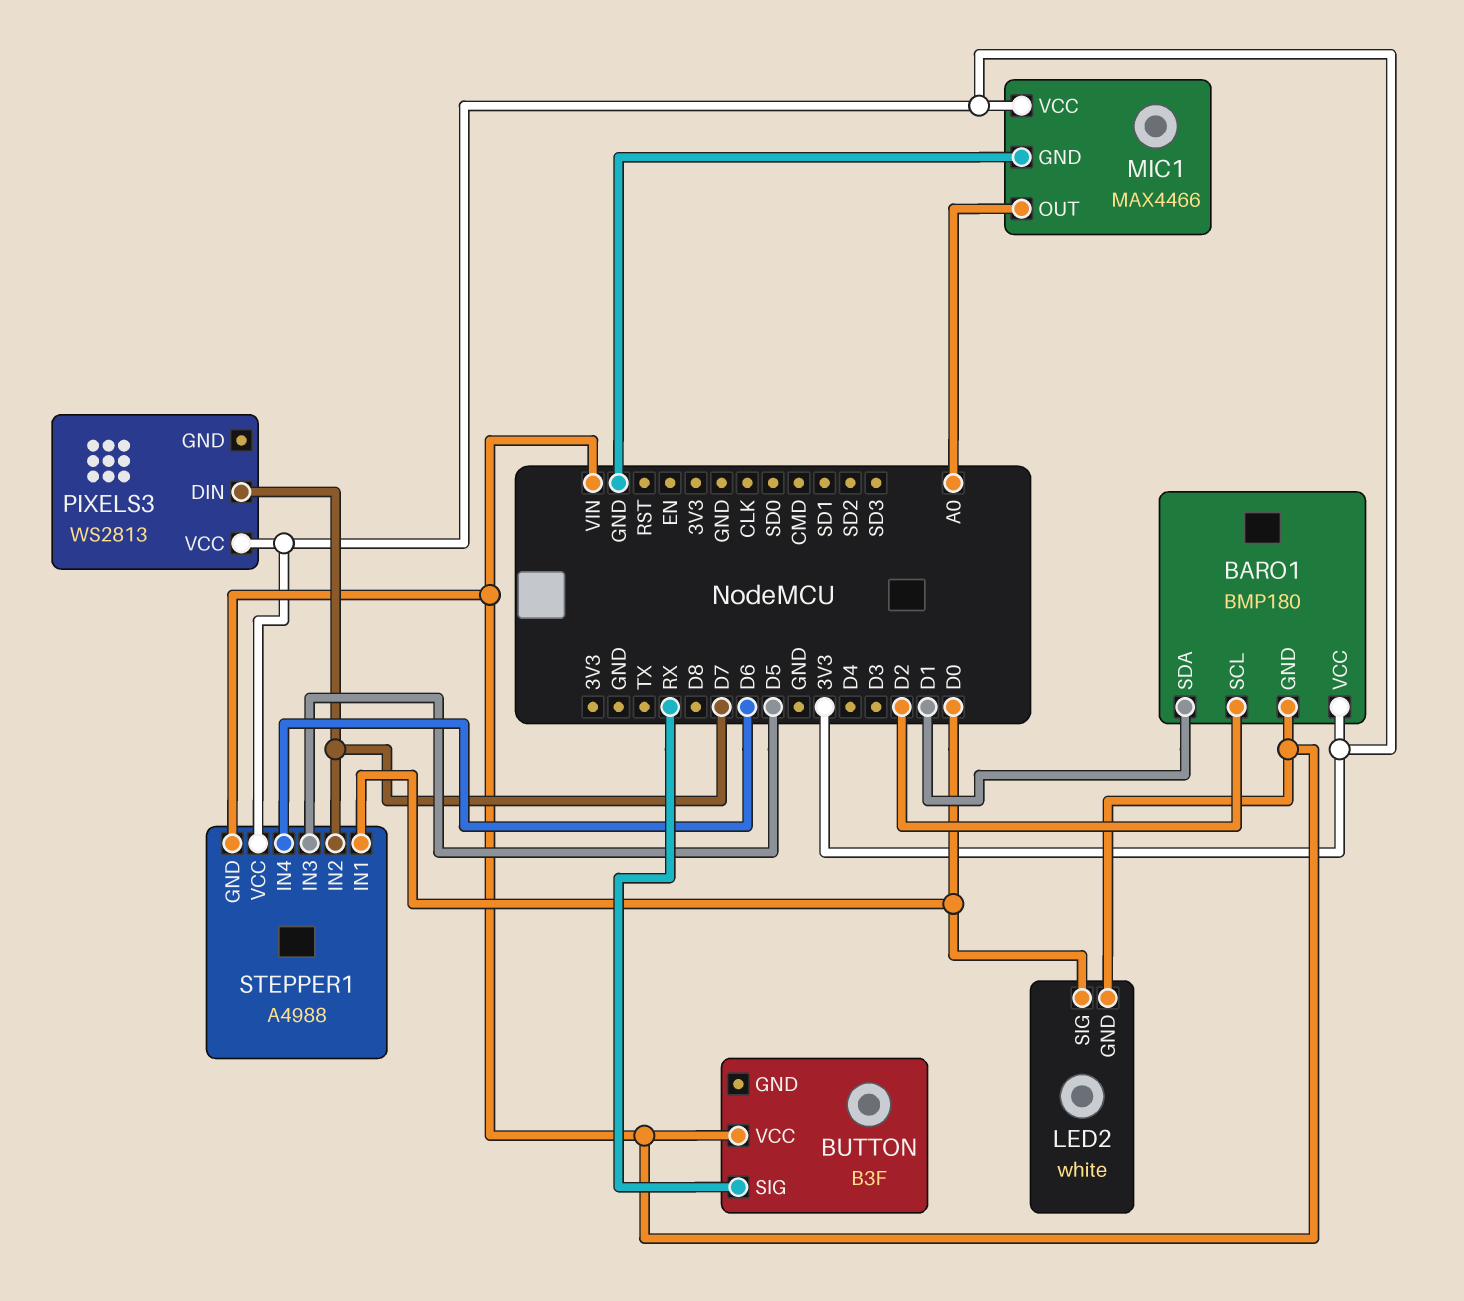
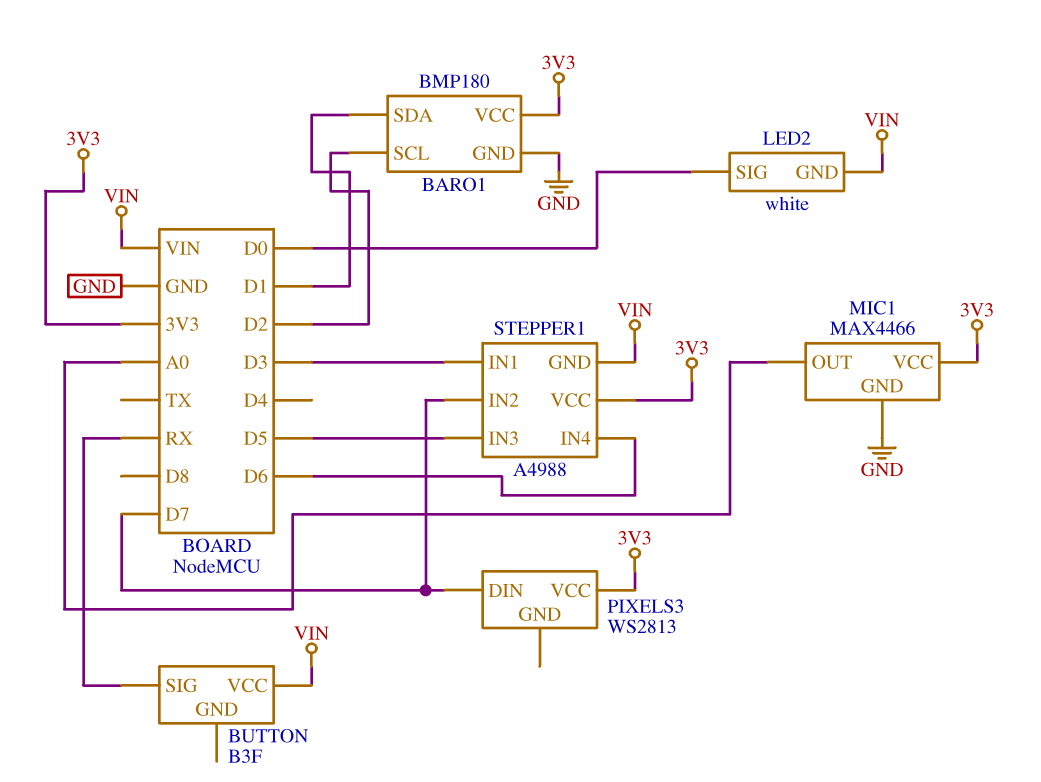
BARO1 pin GND: VIN -> GND
STEPPER1 pin IN1: D0 -> D3

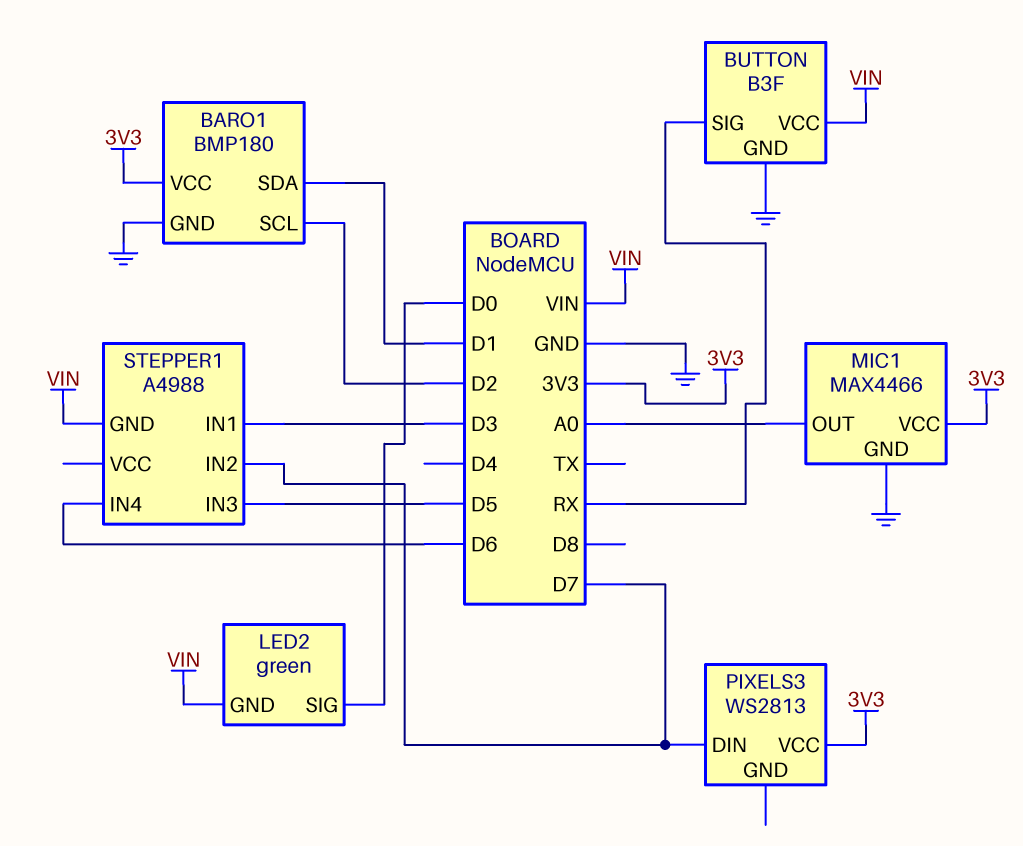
BUTTON pin GND: none -> GND
LED2: white -> green
STEPPER1 pin VCC: 3V3 -> none

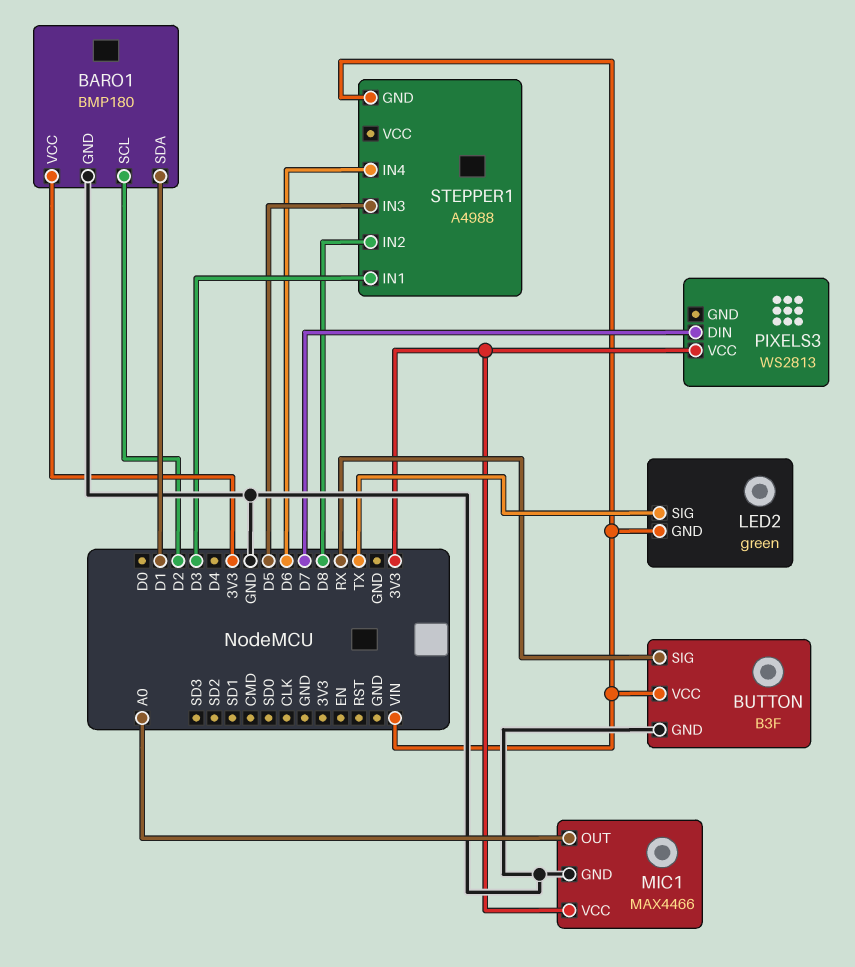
LED2 pin SIG: D0 -> TX
STEPPER1 pin IN2: D7 -> D8

